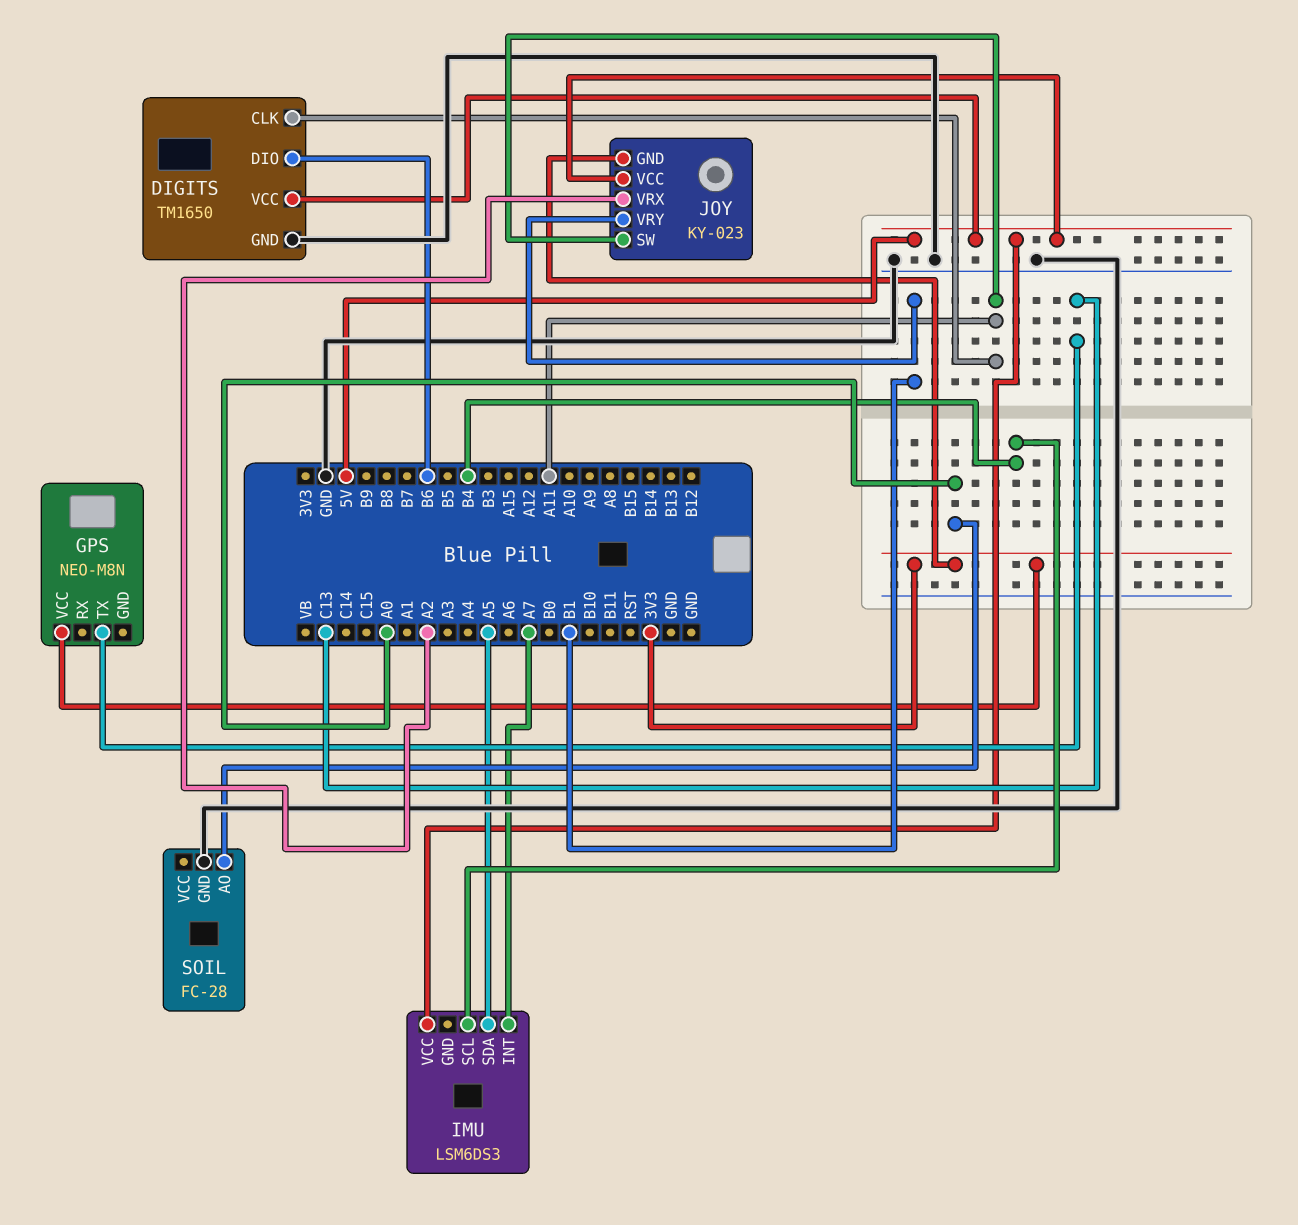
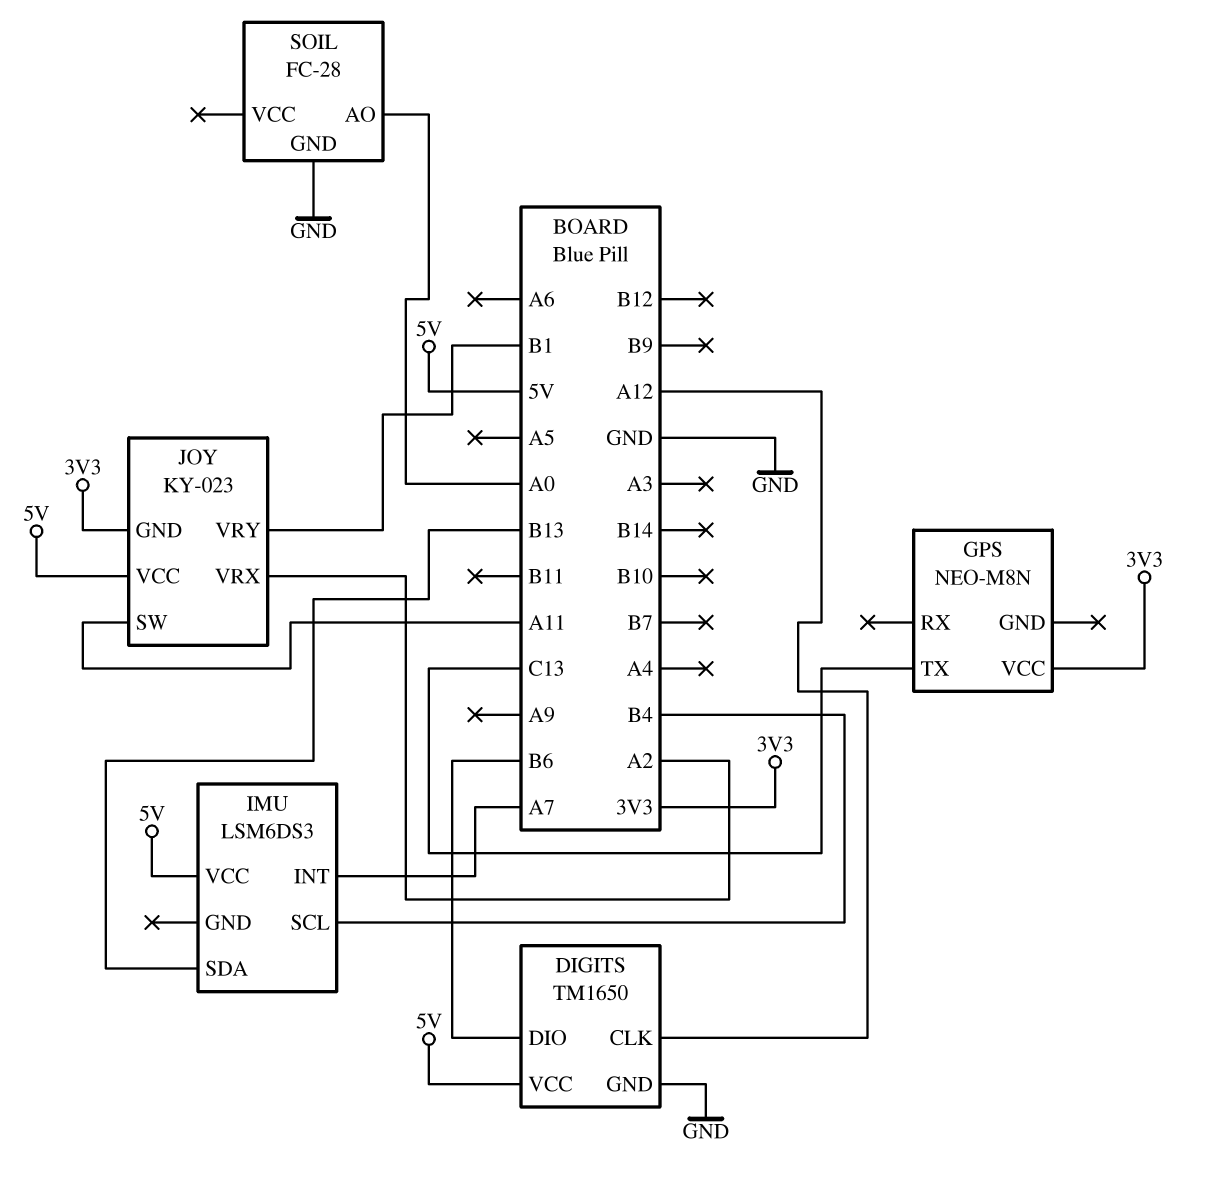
DIGITS pin CLK: A11 -> A12
IMU pin SDA: A5 -> B13

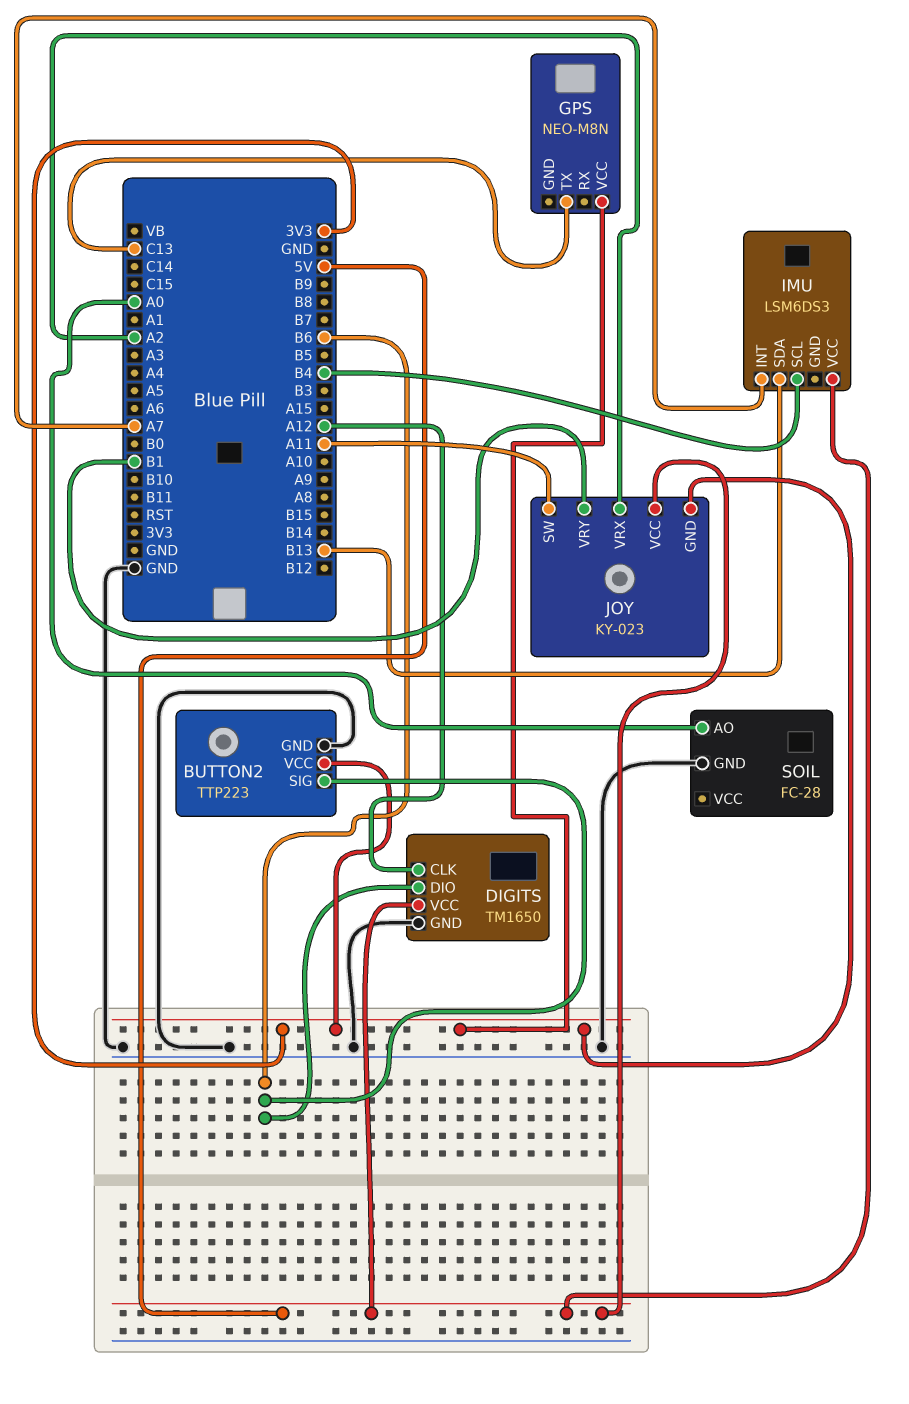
BUTTON2: none -> TTP223
BUTTON2 pin GND: none -> GND
BUTTON2 pin SIG: none -> B6
BUTTON2 pin VCC: none -> 3V3

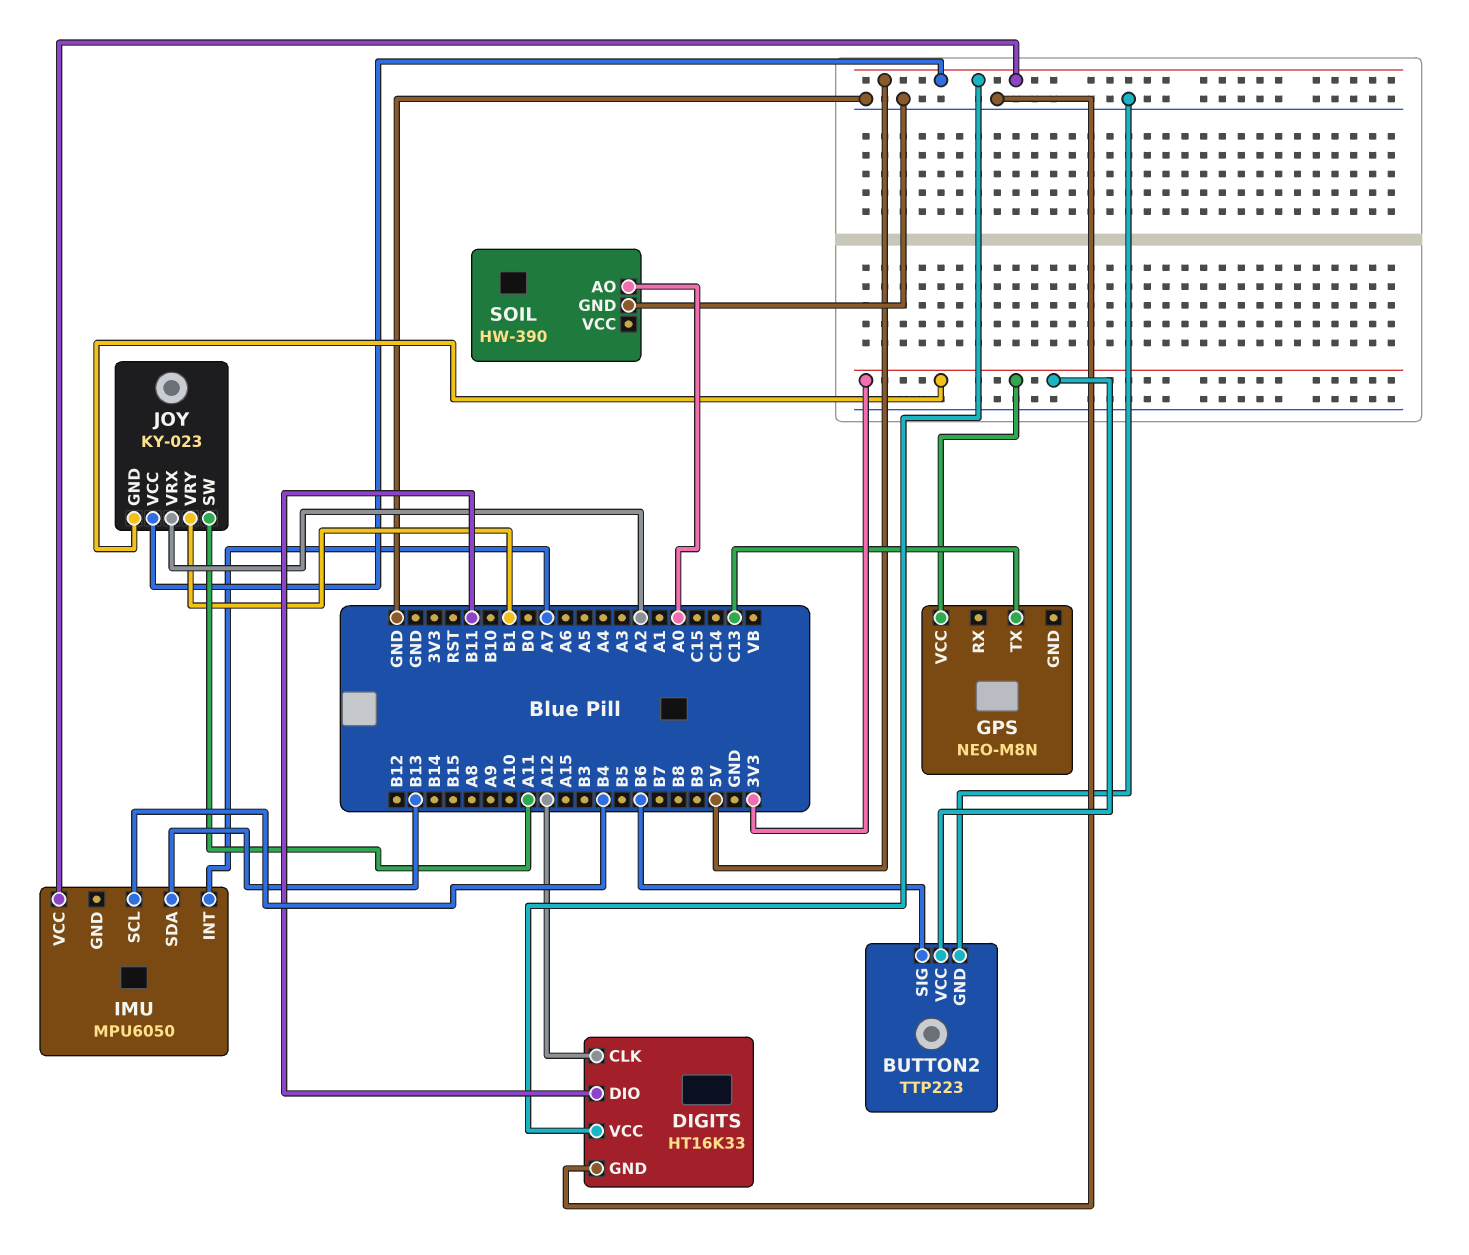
DIGITS: TM1650 -> HT16K33
DIGITS pin DIO: B6 -> B11
IMU: LSM6DS3 -> MPU6050
SOIL: FC-28 -> HW-390

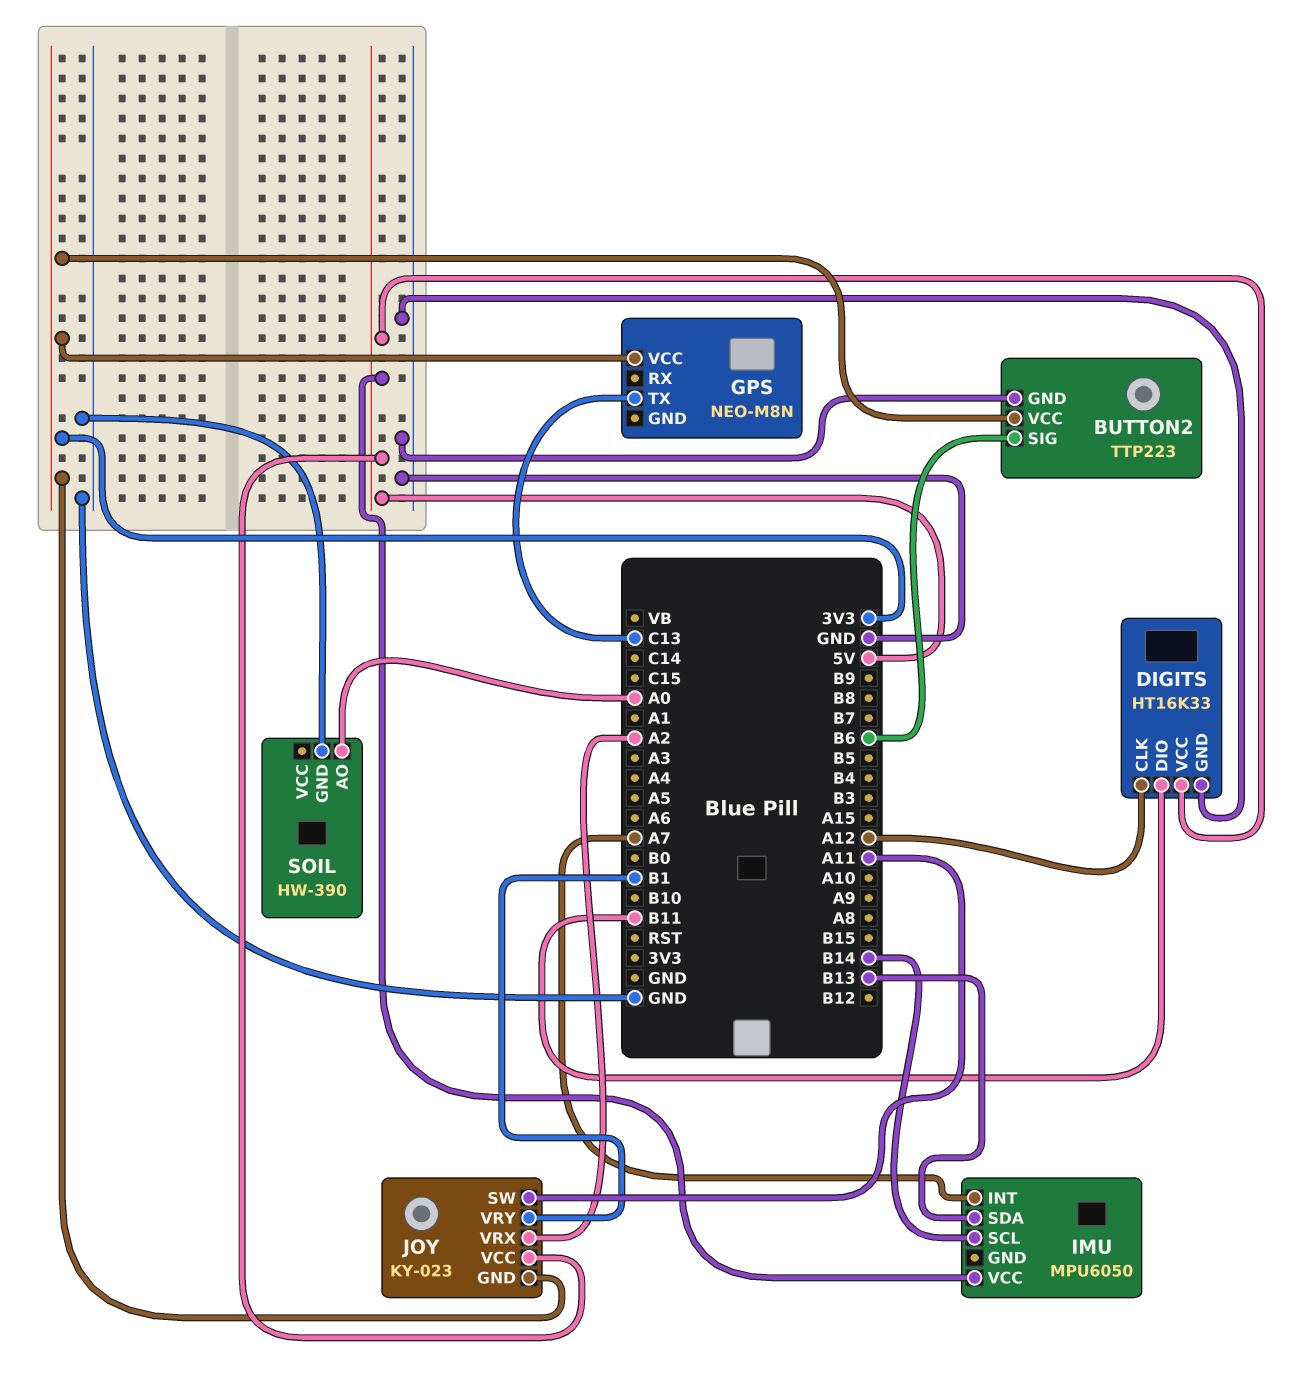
IMU pin SCL: B4 -> B14

